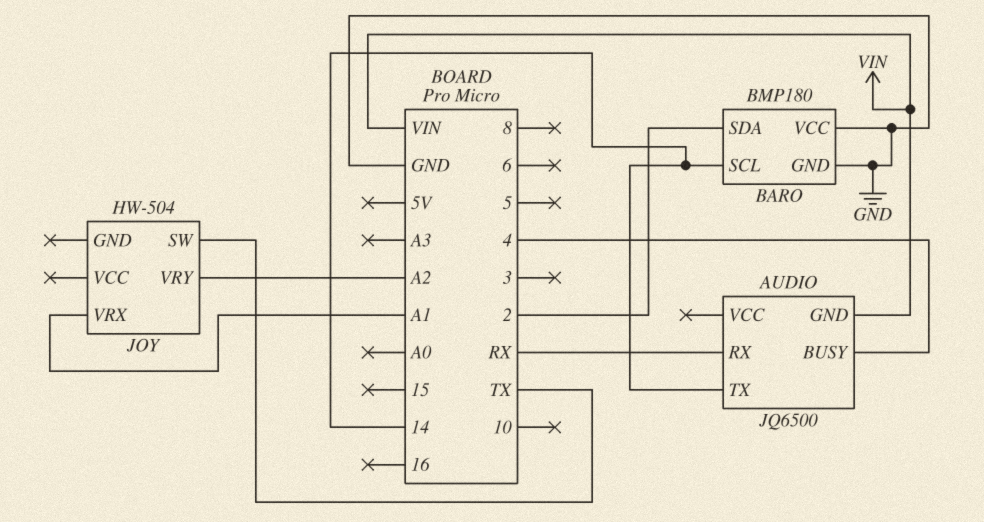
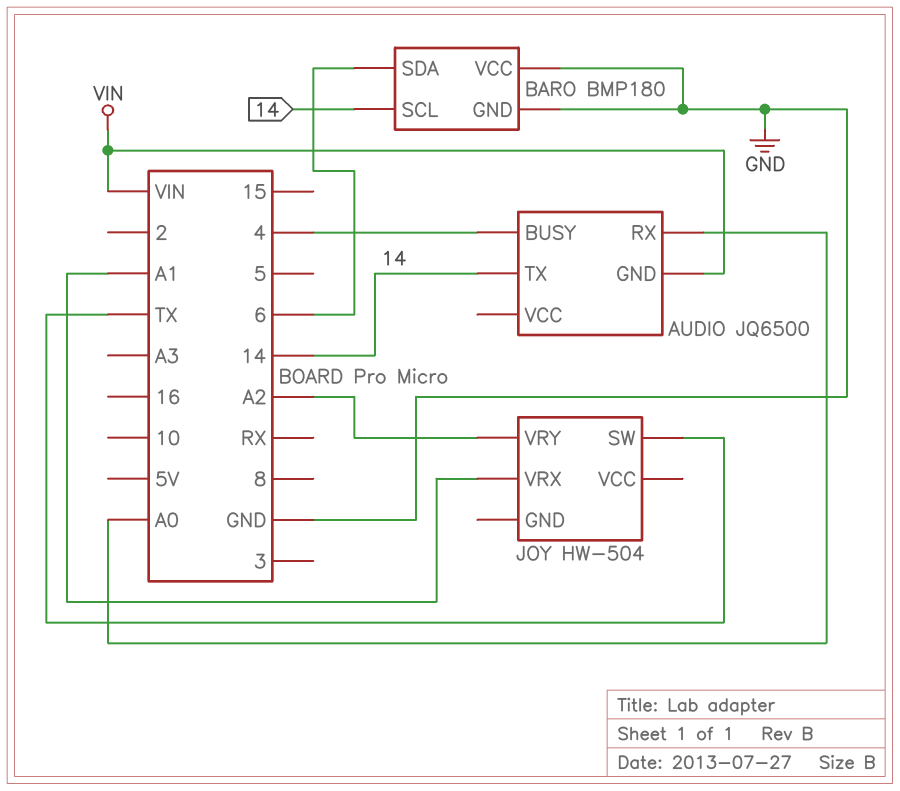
AUDIO pin RX: RX -> A0
BARO pin SDA: 2 -> 6

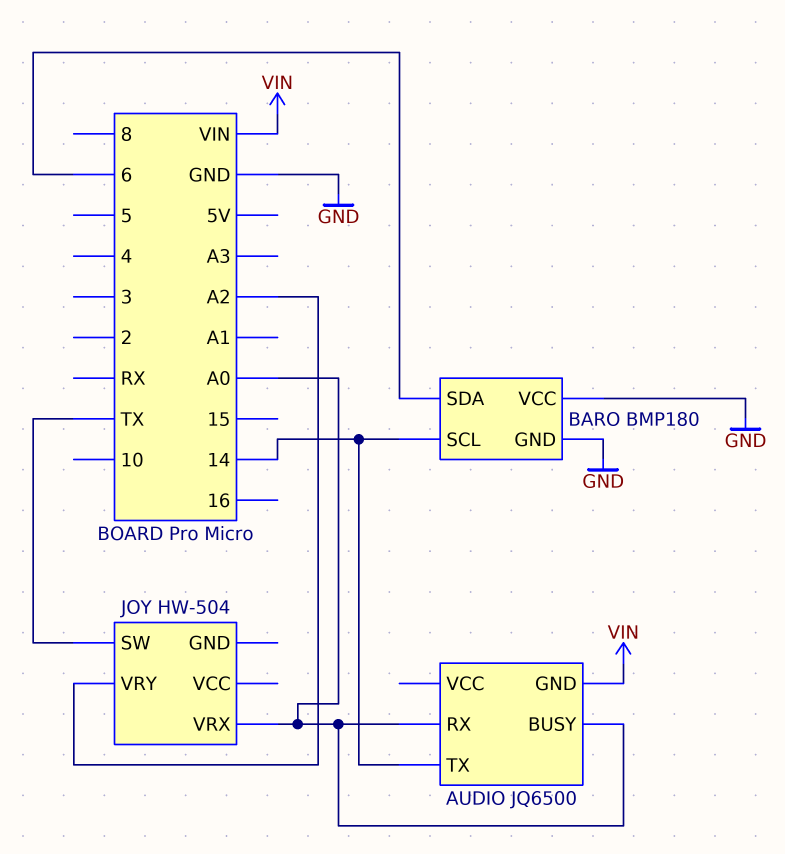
AUDIO pin BUSY: 4 -> A0
JOY pin VRX: A1 -> A0

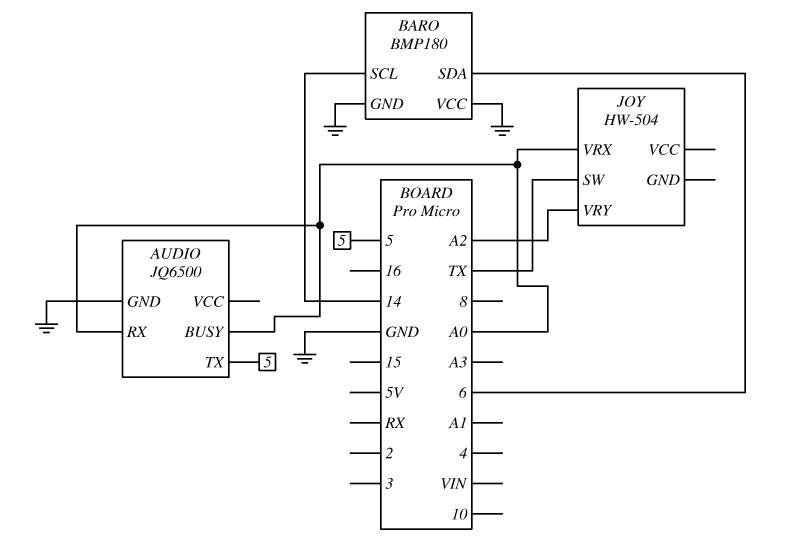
AUDIO pin GND: VIN -> GND
AUDIO pin TX: 14 -> 5

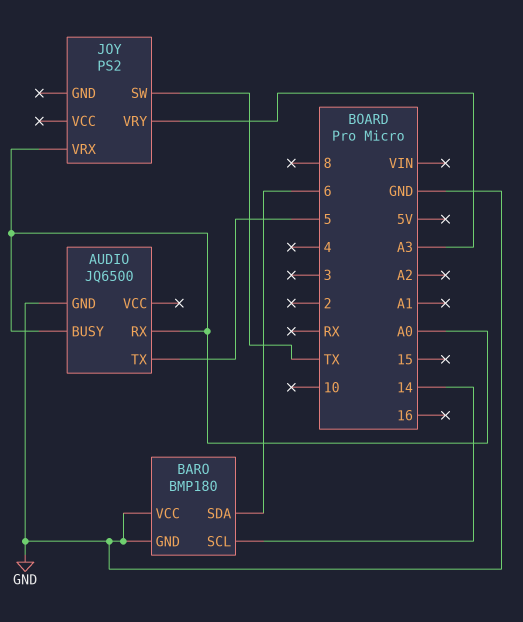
JOY: HW-504 -> PS2
JOY pin VRY: A2 -> A3

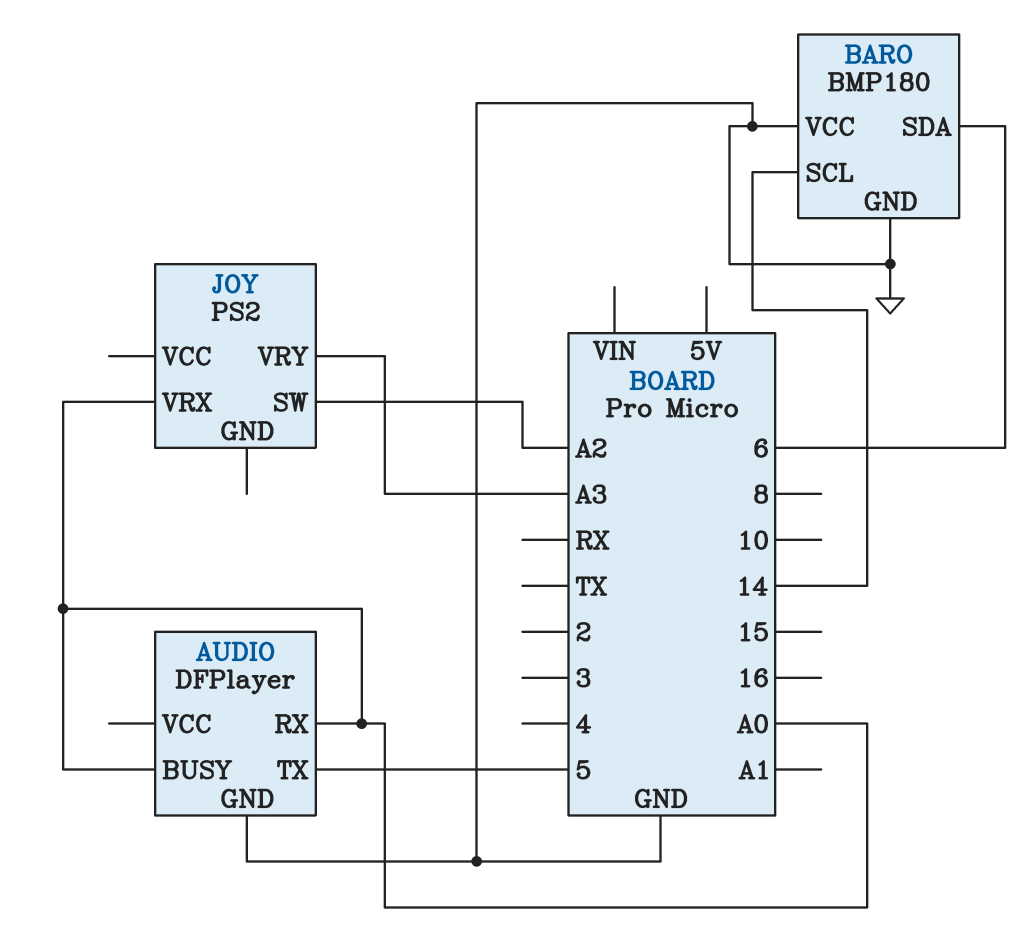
AUDIO: JQ6500 -> DFPlayer
JOY pin SW: TX -> A2

